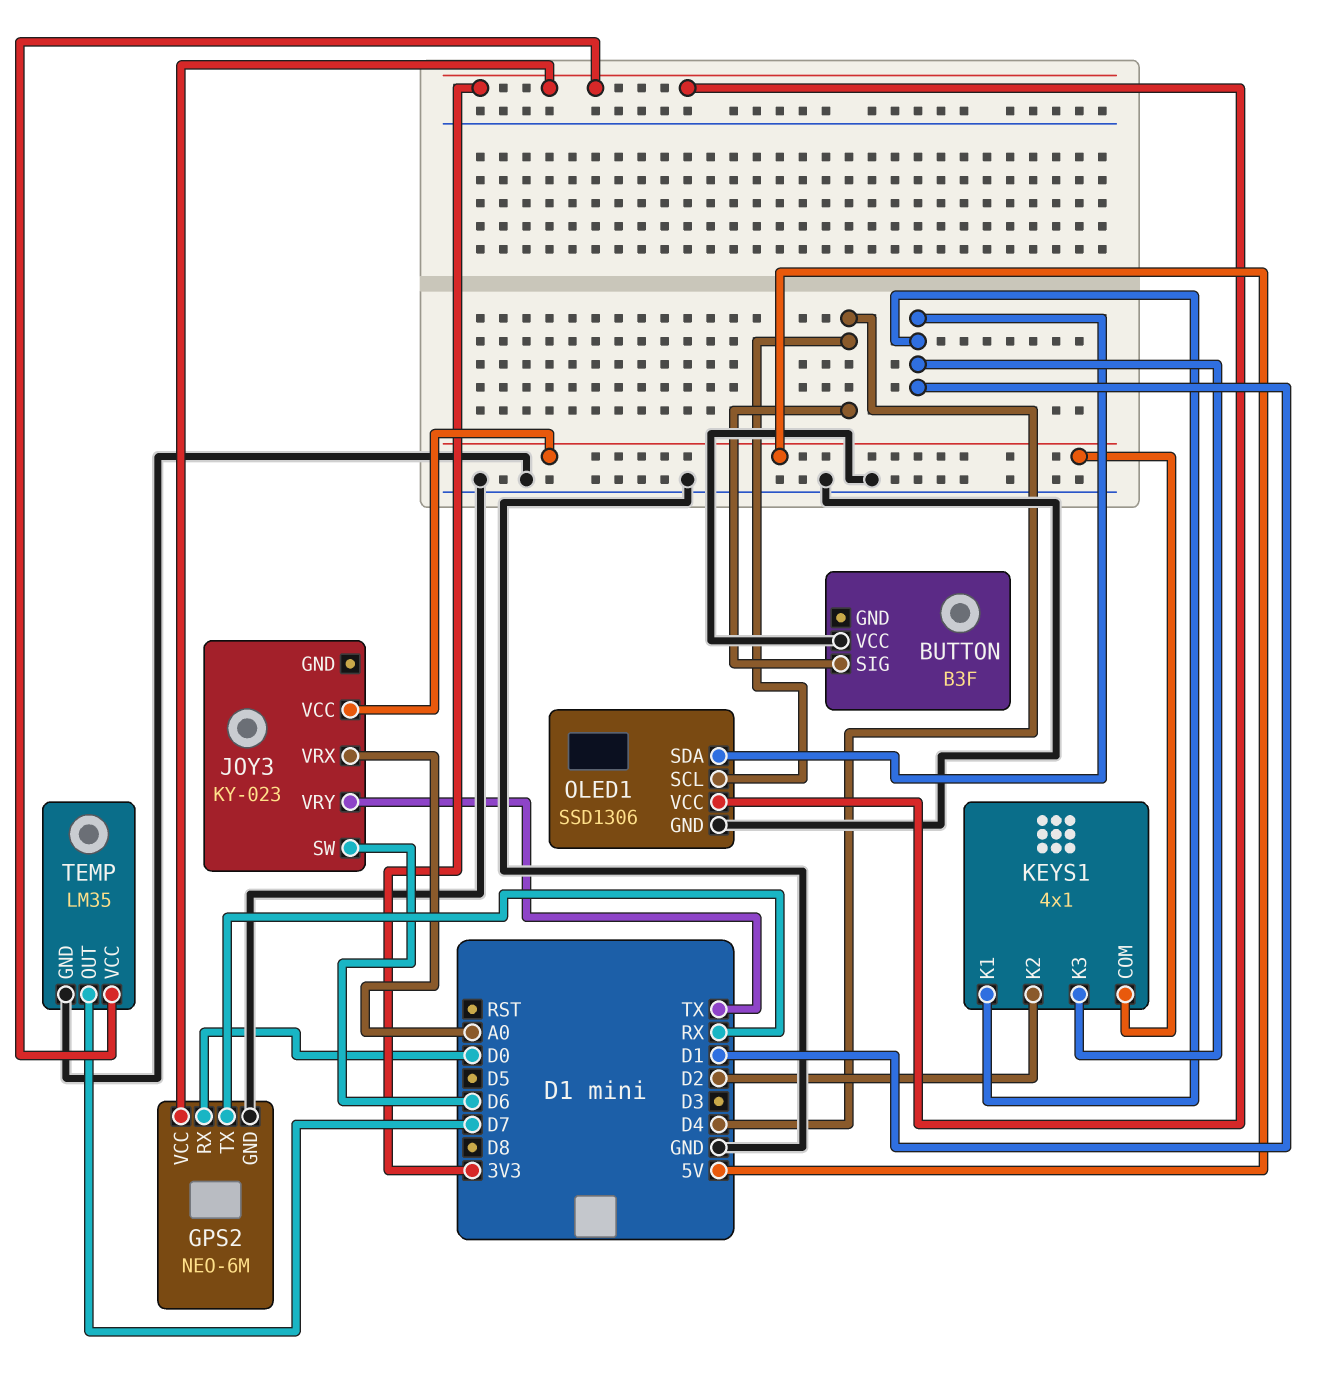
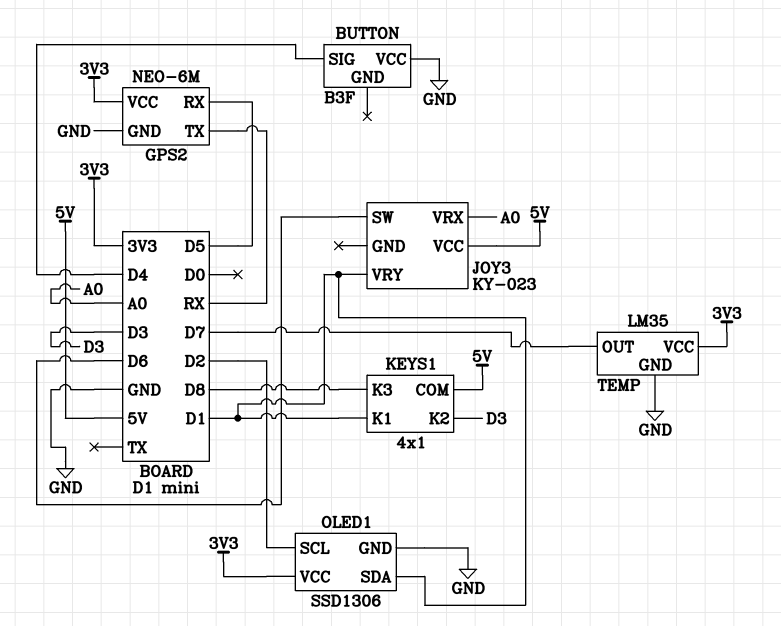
GPS2 pin RX: D0 -> D5
JOY3 pin VRY: TX -> D1
KEYS1 pin K2: D2 -> D3
KEYS1 pin K3: D1 -> D8
OLED1 pin SCL: D4 -> D2

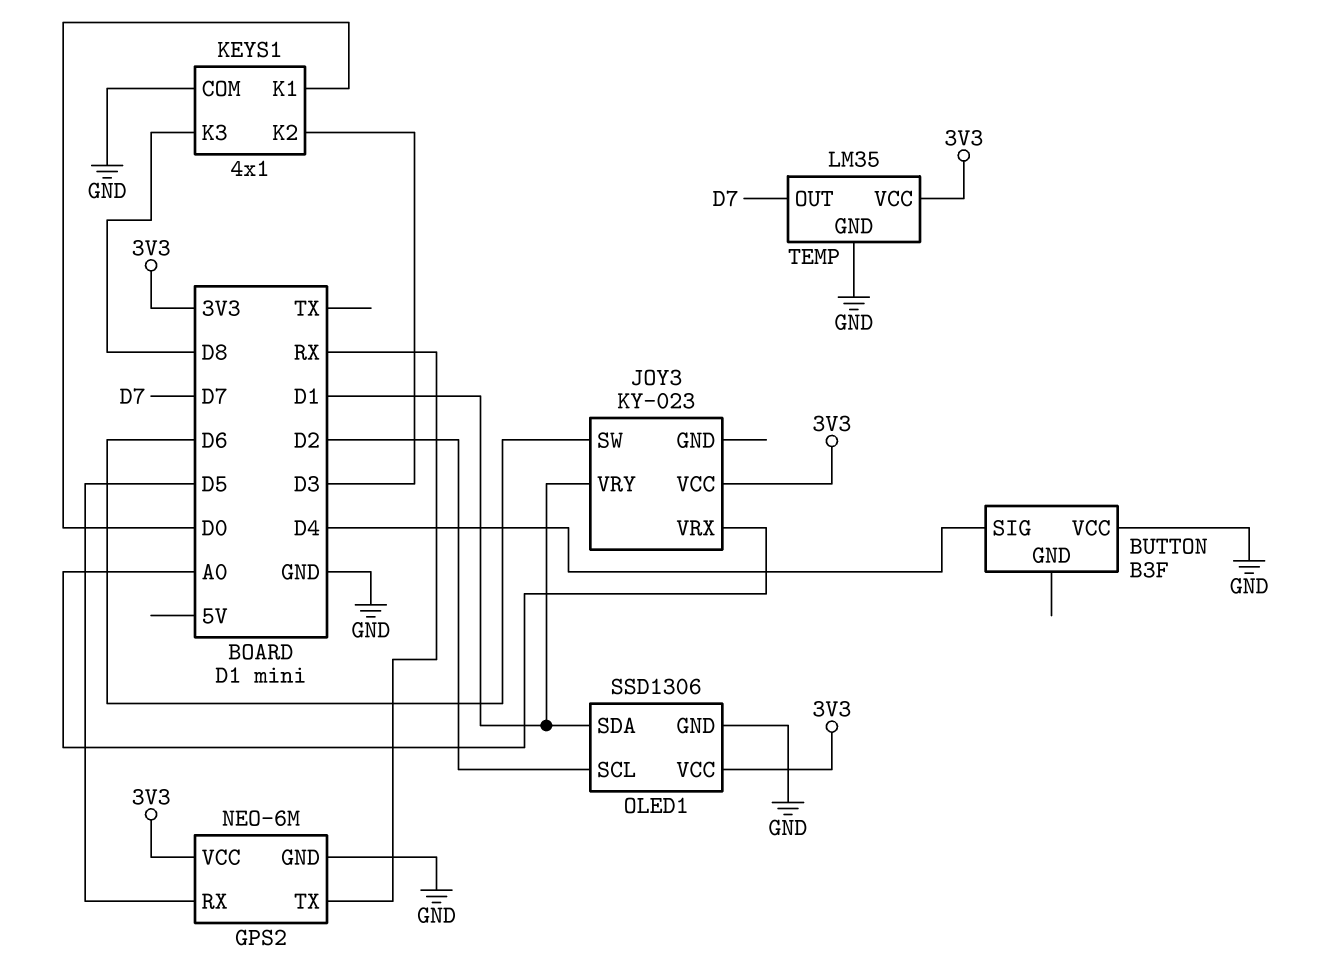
JOY3 pin VCC: 5V -> 3V3
KEYS1 pin COM: 5V -> GND
KEYS1 pin K1: D1 -> D0

